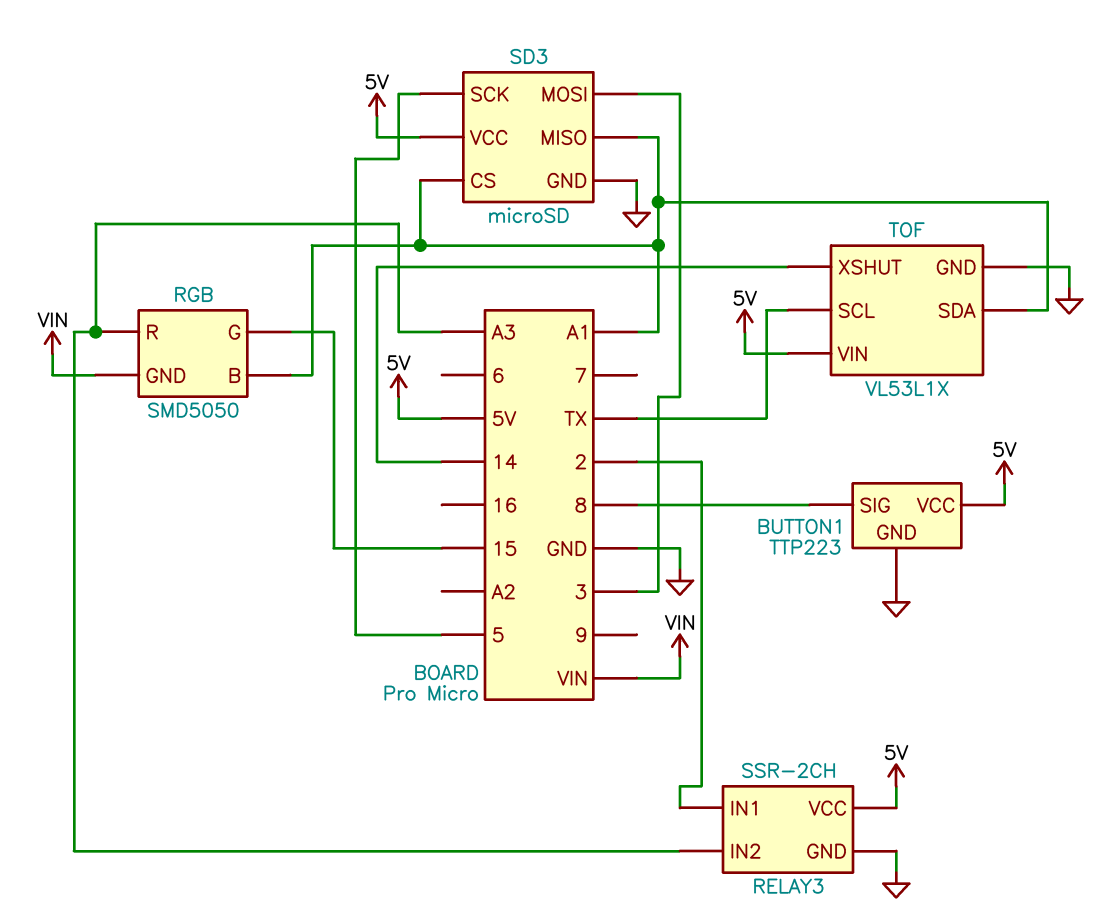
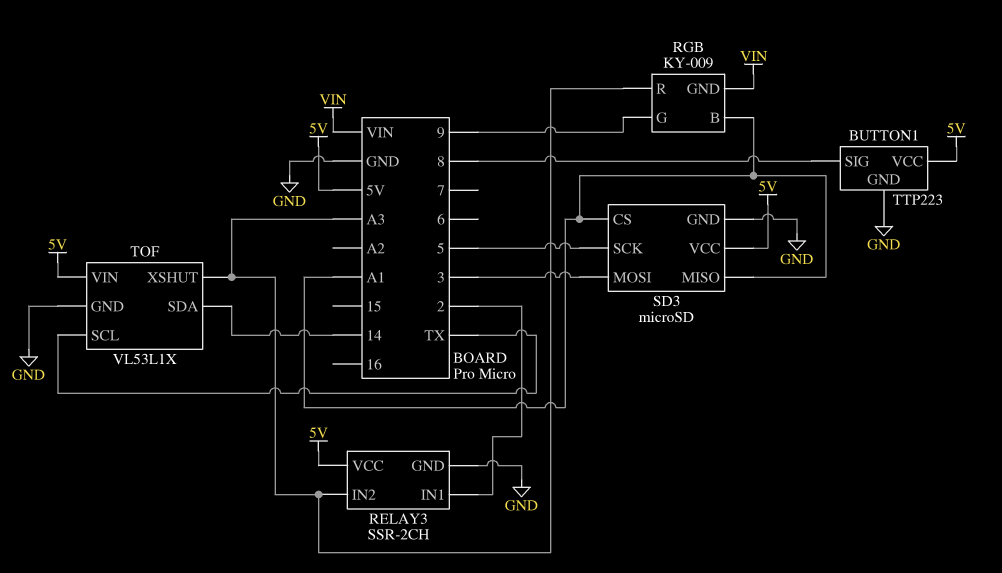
RGB: SMD5050 -> KY-009
RGB pin G: 15 -> 9
TOF pin SDA: A1 -> 14
TOF pin XSHUT: 14 -> A3

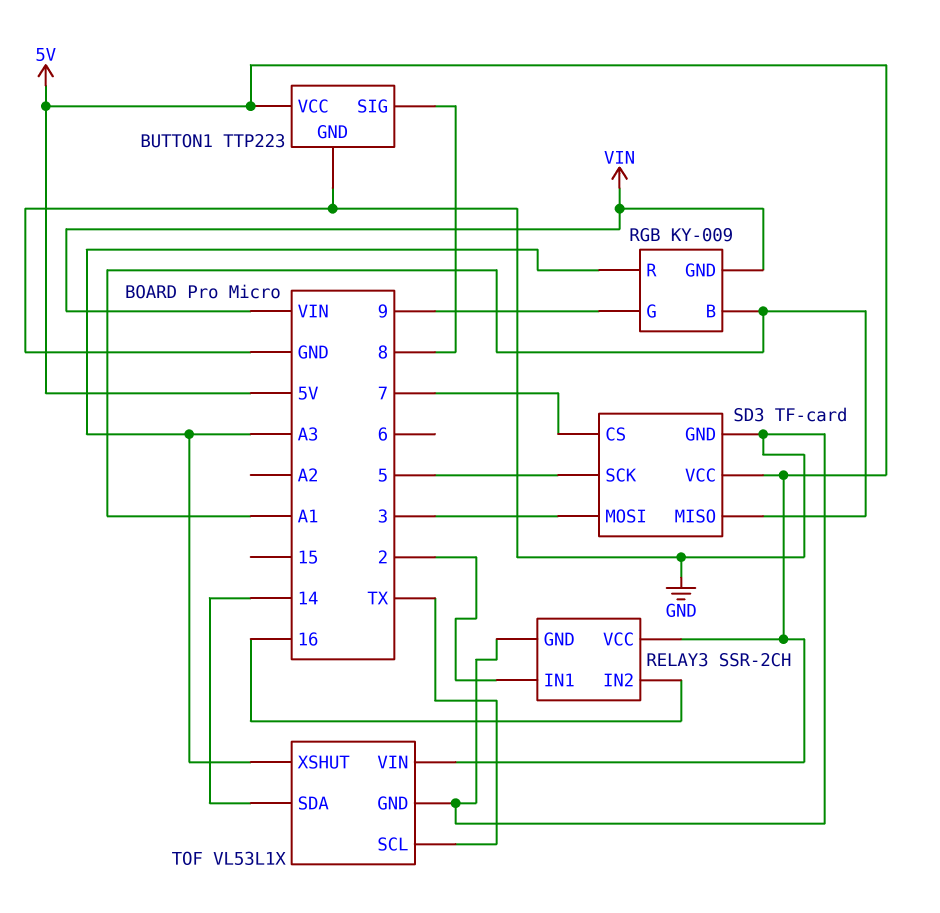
RELAY3 pin IN2: A3 -> 16
SD3: microSD -> TF-card
SD3 pin CS: A1 -> 7

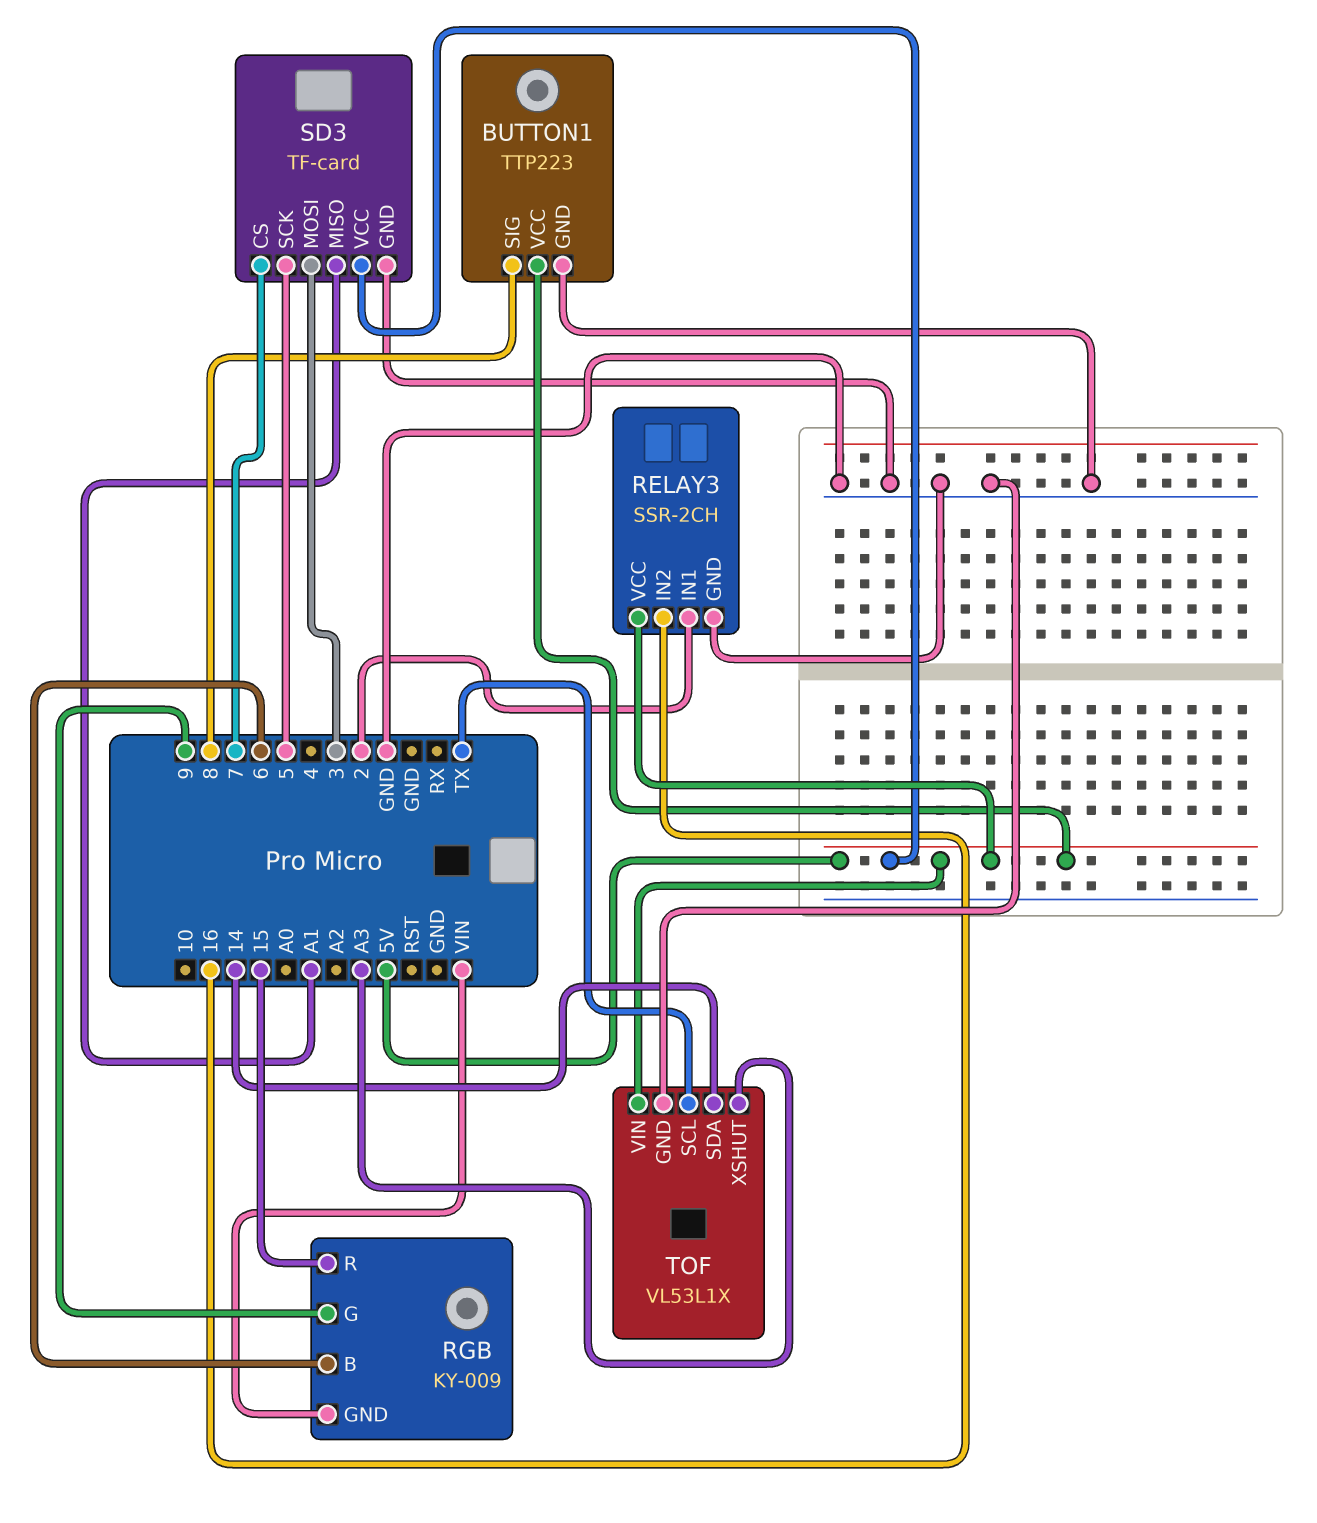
RGB pin B: A1 -> 6
RGB pin R: A3 -> 15

